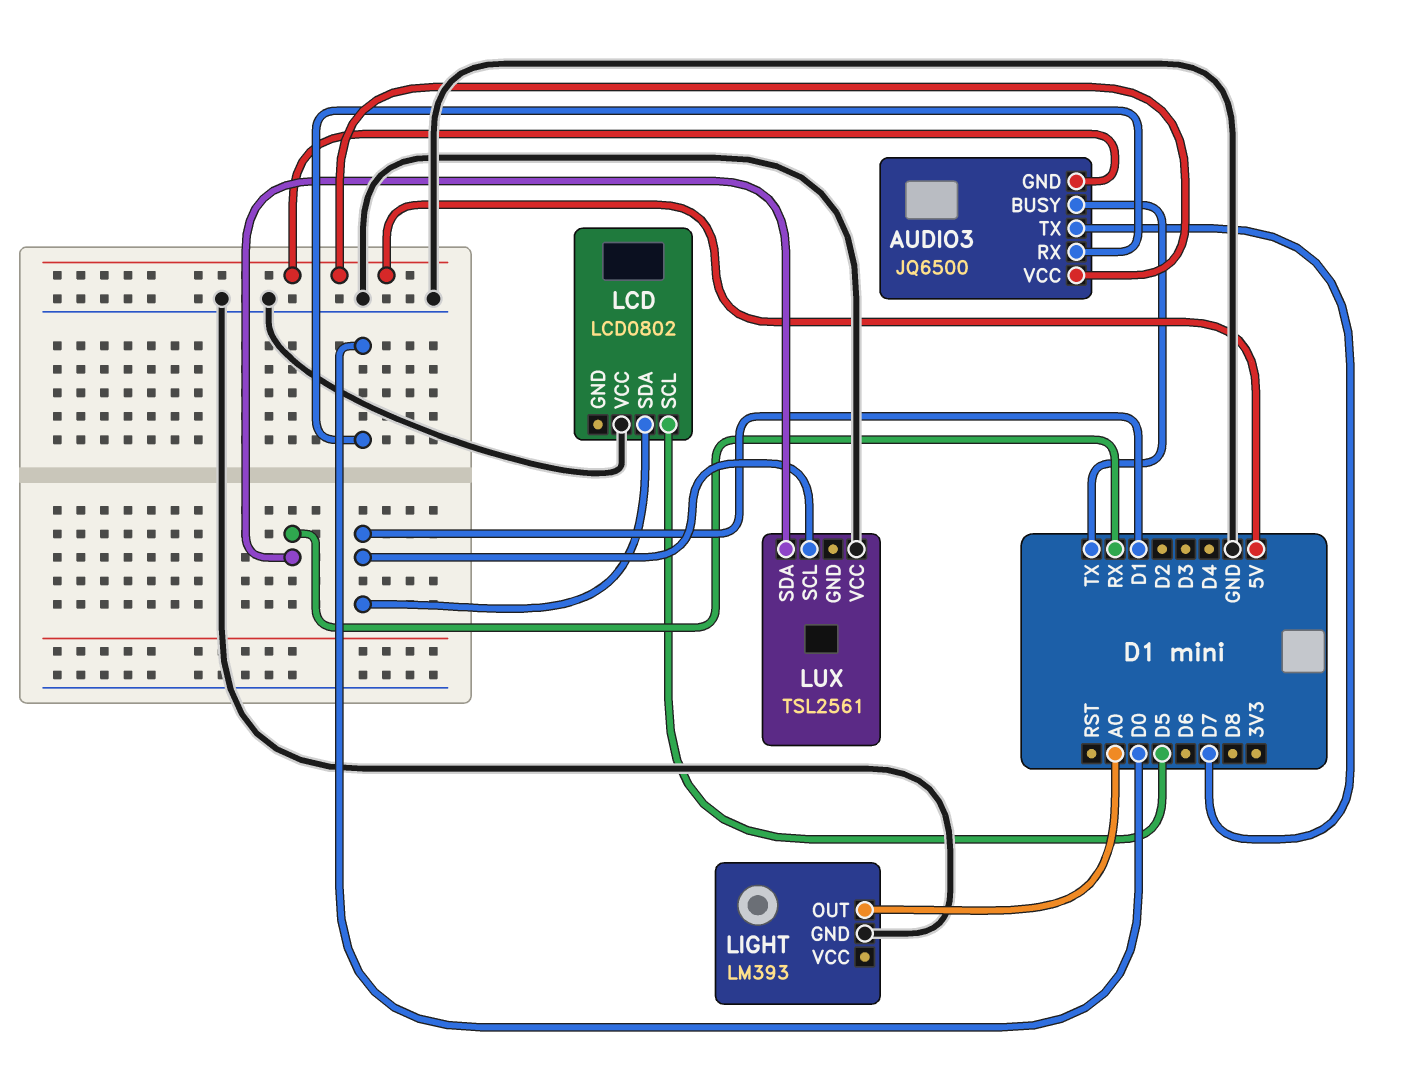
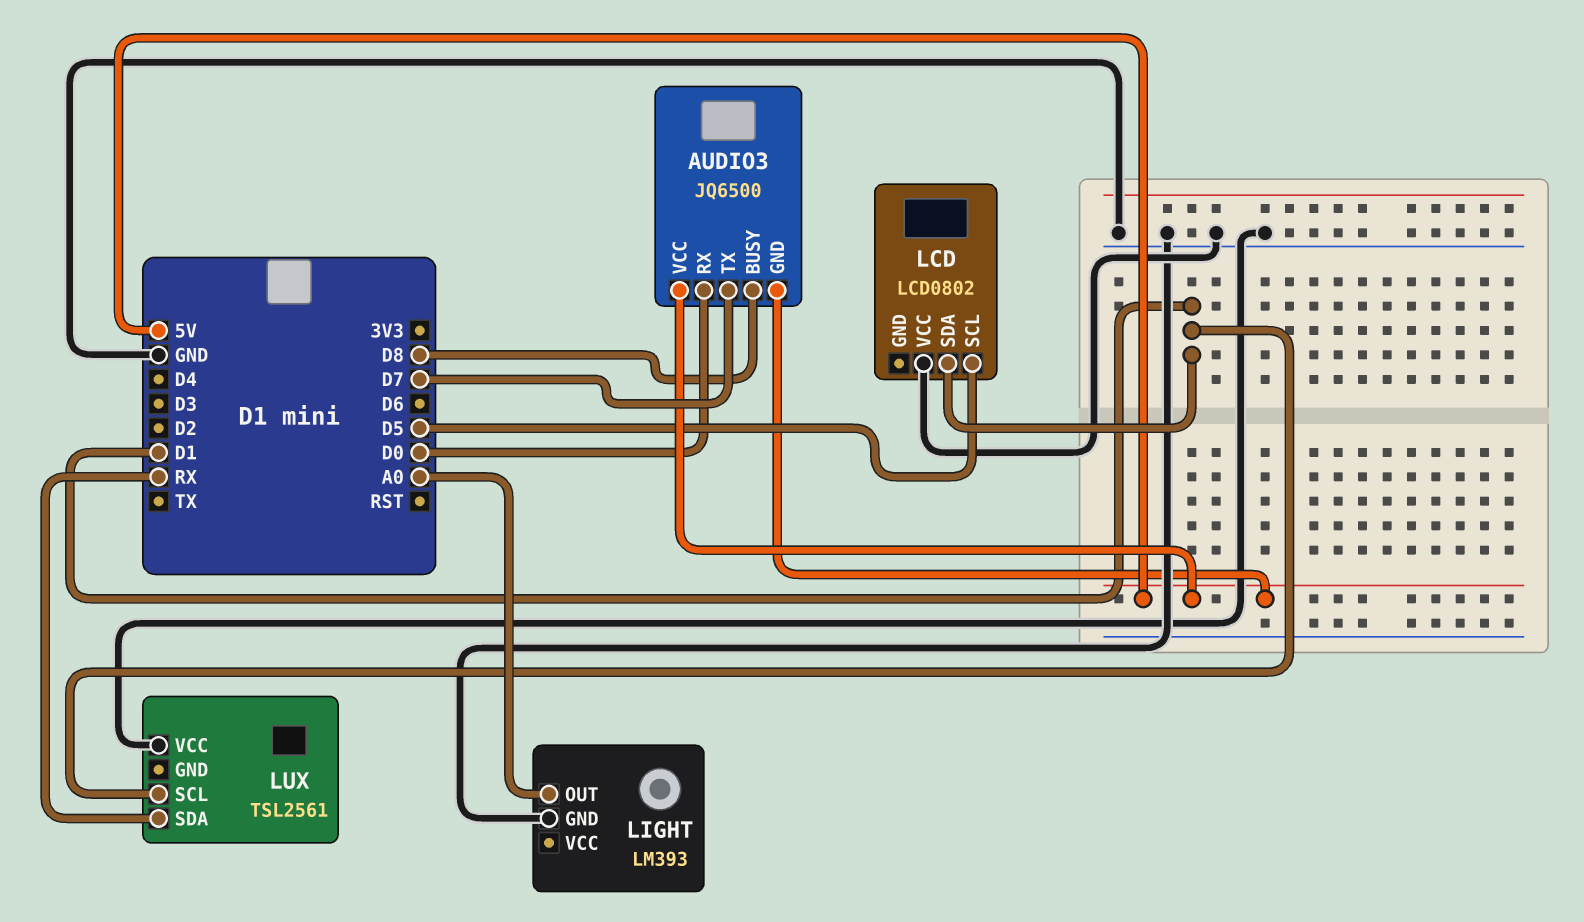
AUDIO3 pin BUSY: TX -> D8

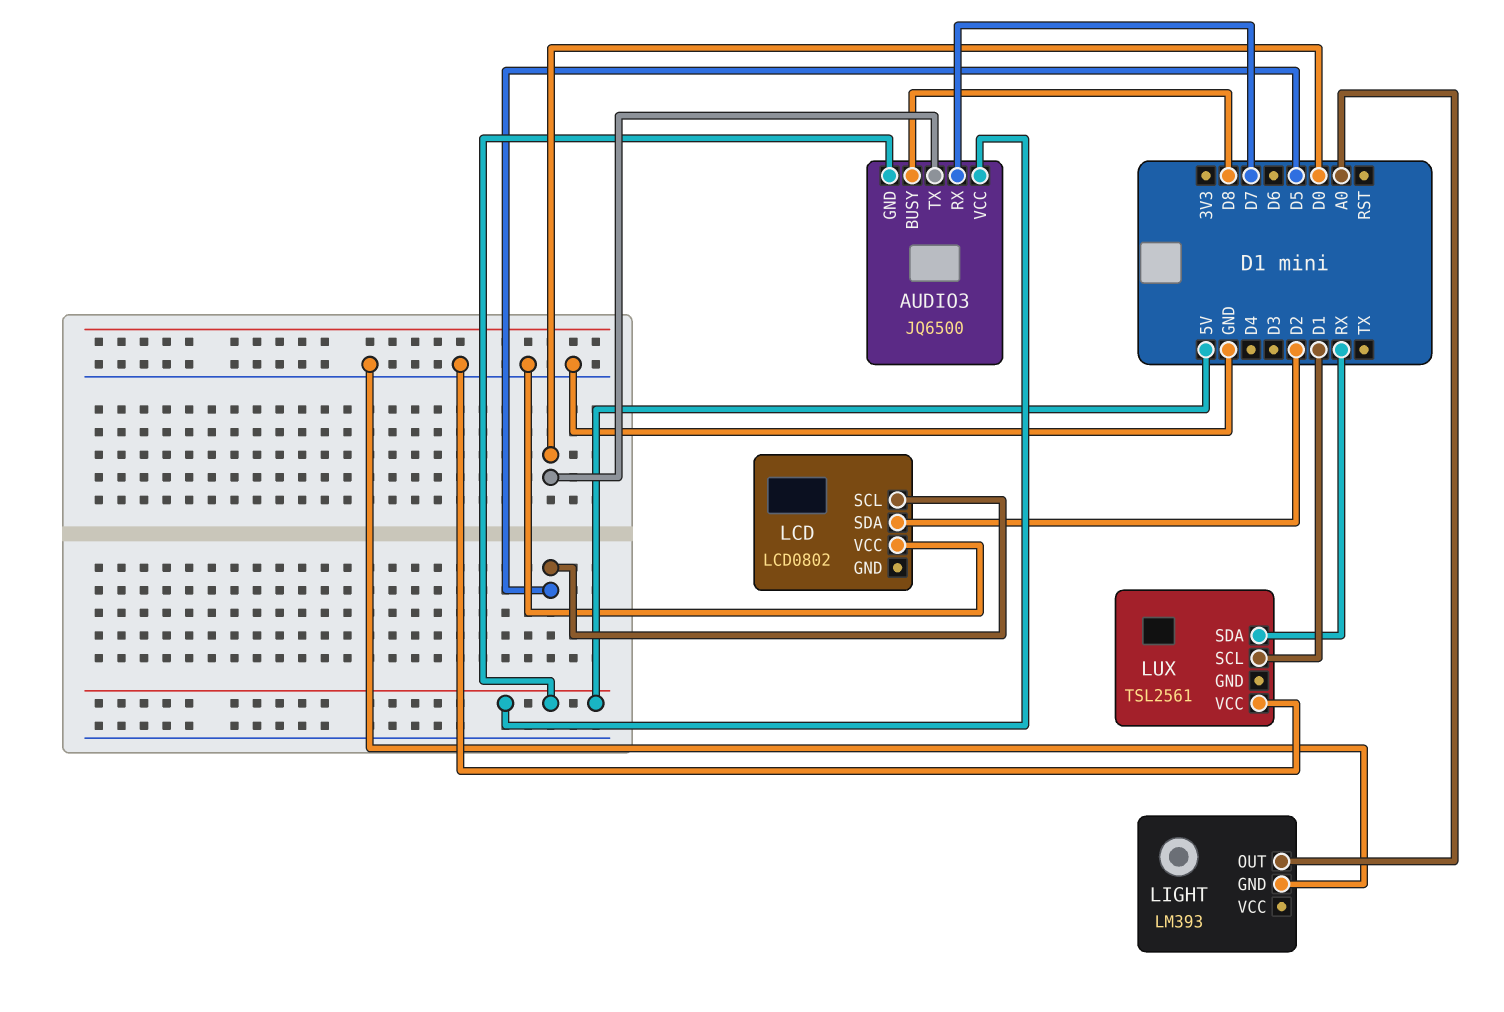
AUDIO3 pin RX: D0 -> D7
AUDIO3 pin TX: D7 -> D0
LCD pin SDA: D1 -> D2

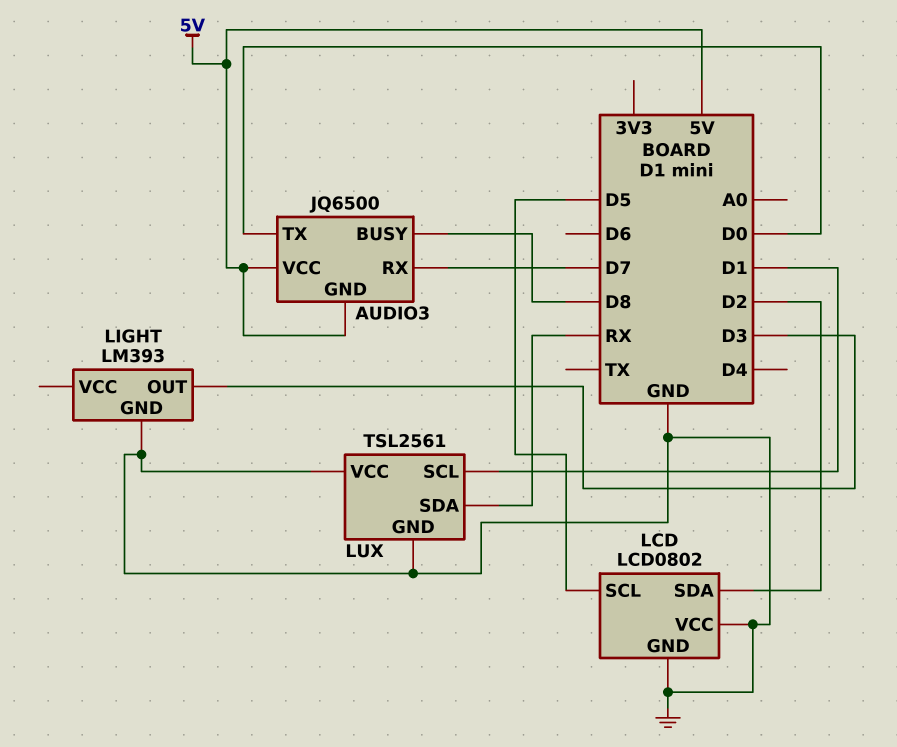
LCD pin GND: none -> GND
LIGHT pin OUT: A0 -> D3
LUX pin GND: none -> GND

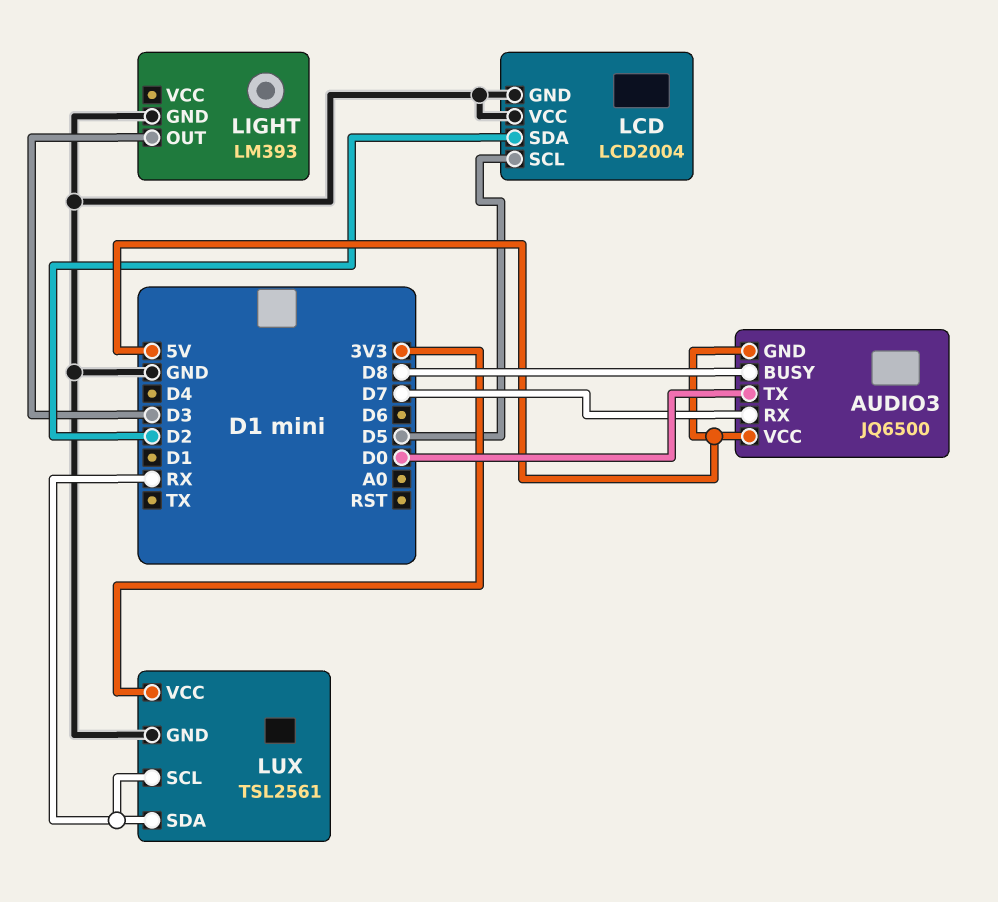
LCD: LCD0802 -> LCD2004
LUX pin SCL: D1 -> RX
LUX pin VCC: GND -> 3V3

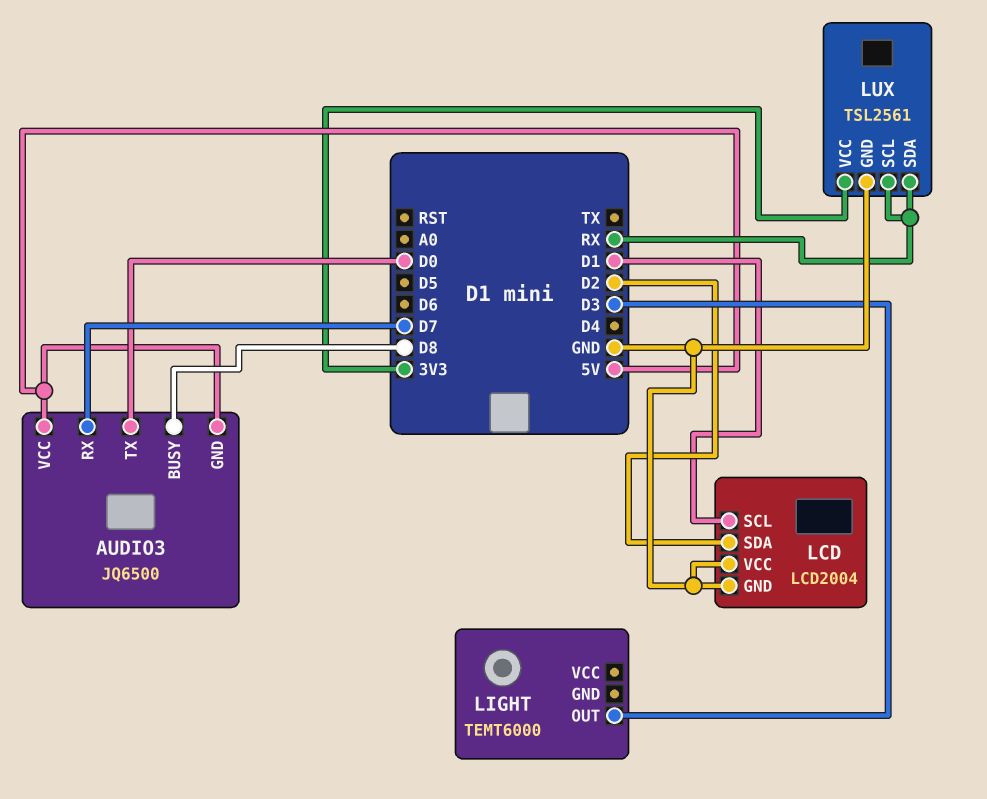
LCD pin SCL: D5 -> D1
LIGHT: LM393 -> TEMT6000
LIGHT pin GND: GND -> none

